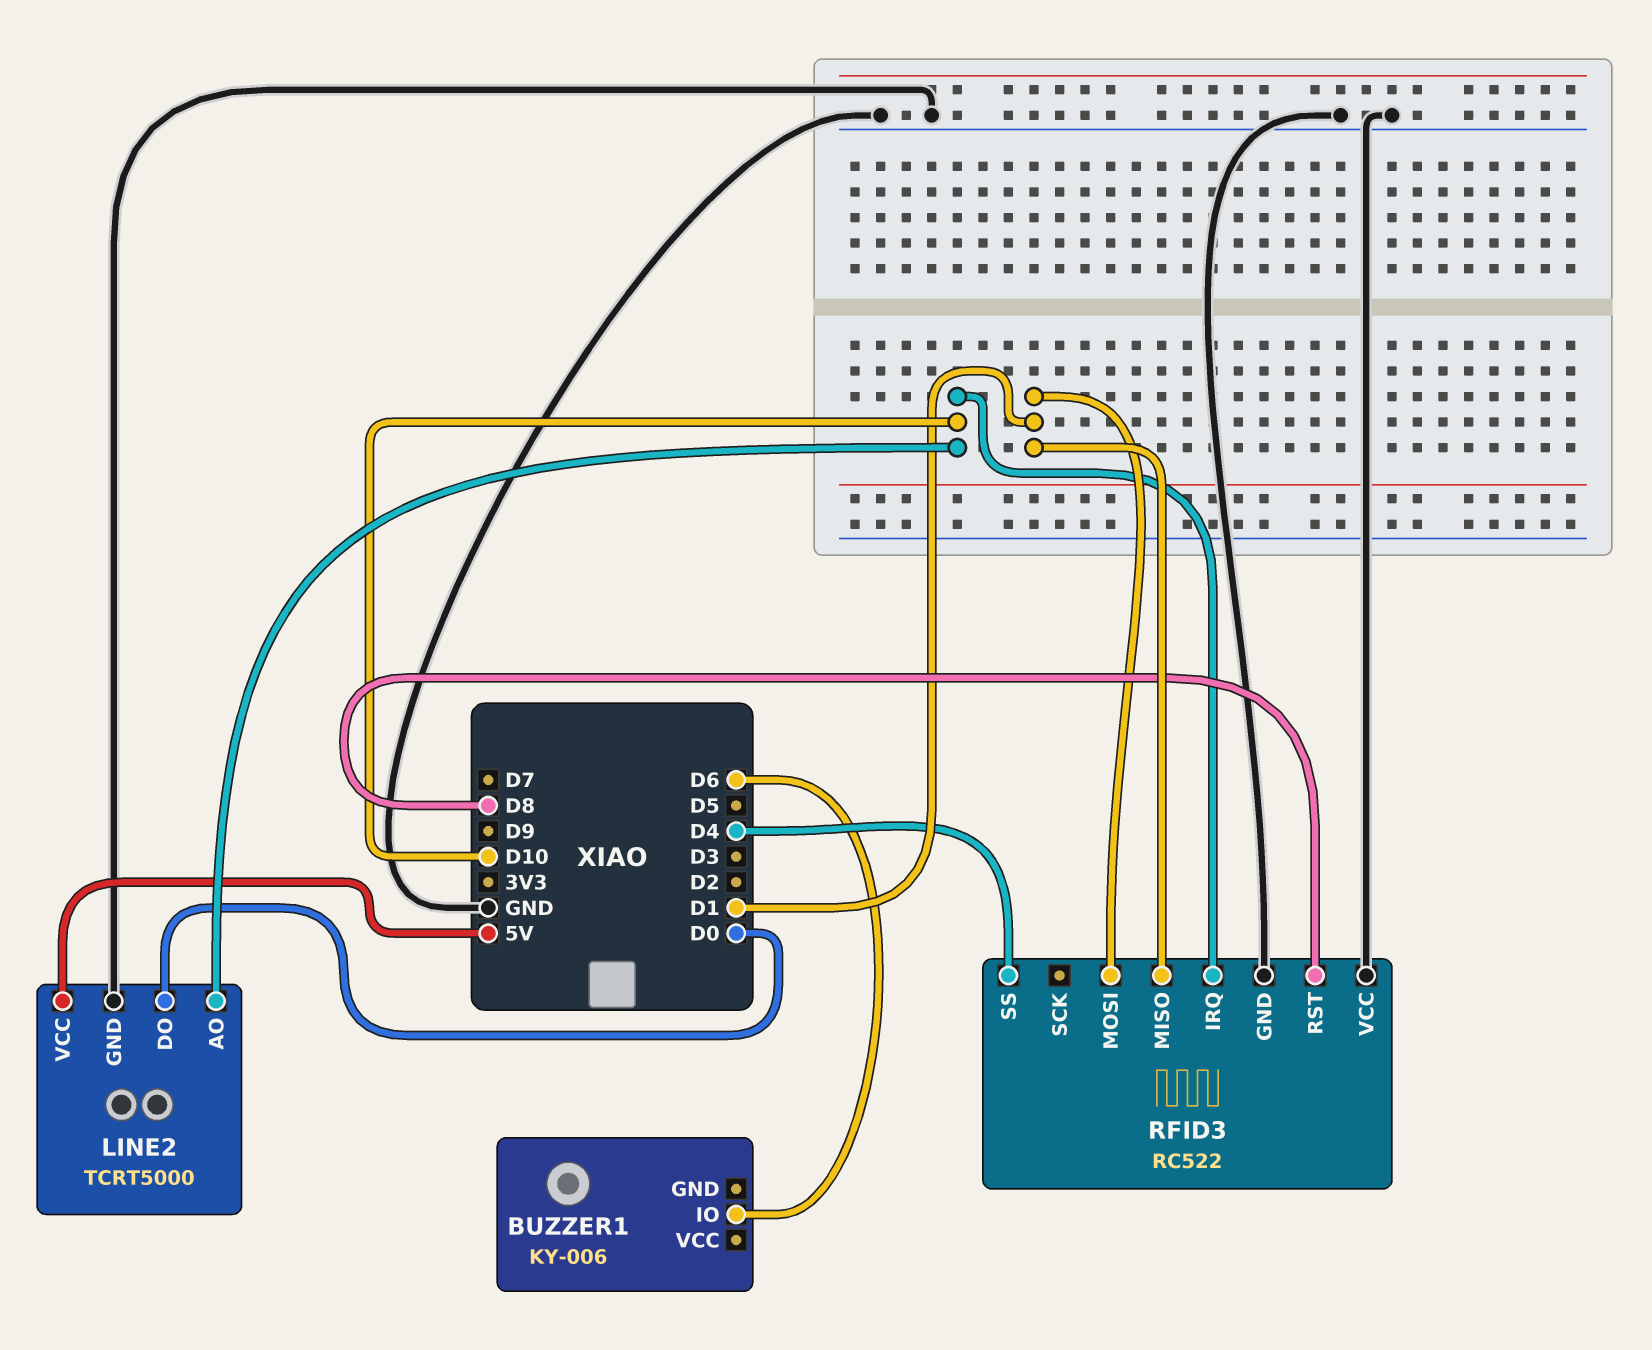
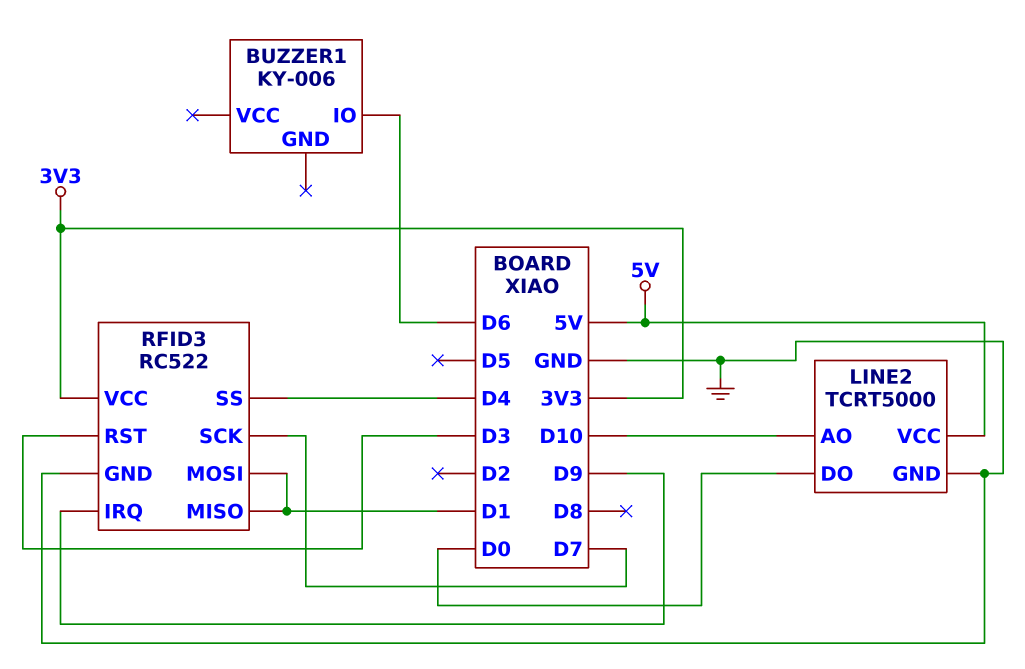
RFID3 pin IRQ: D10 -> D9
RFID3 pin RST: D8 -> D3
RFID3 pin SCK: none -> D7
RFID3 pin VCC: GND -> 3V3

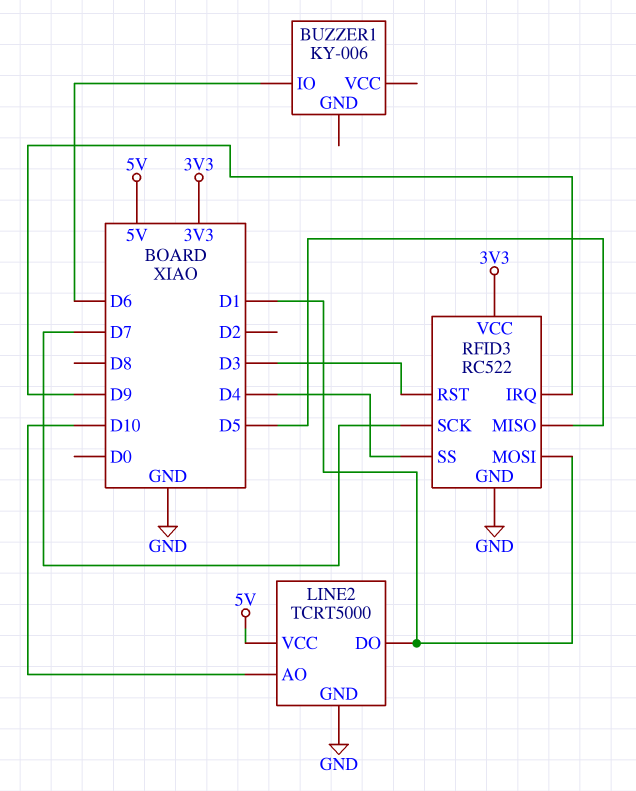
LINE2 pin DO: D0 -> D1
RFID3 pin MISO: D1 -> D5

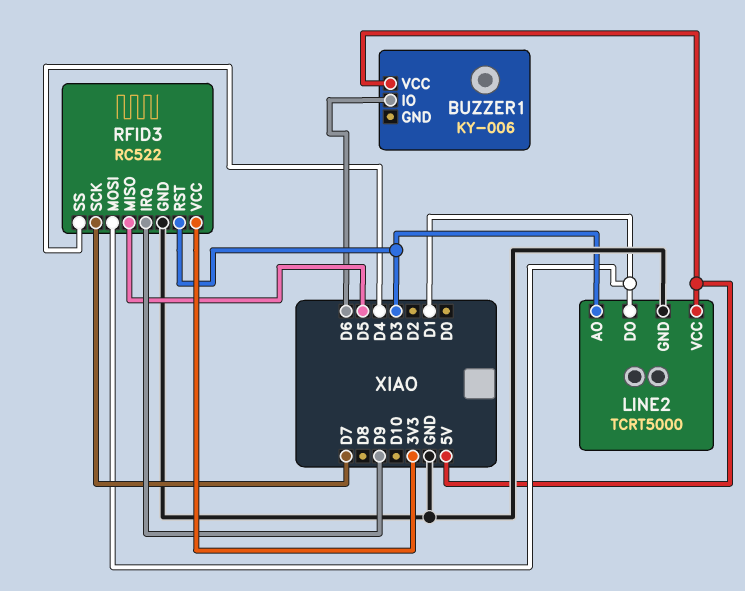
BUZZER1 pin VCC: none -> 5V
LINE2 pin AO: D10 -> D3

